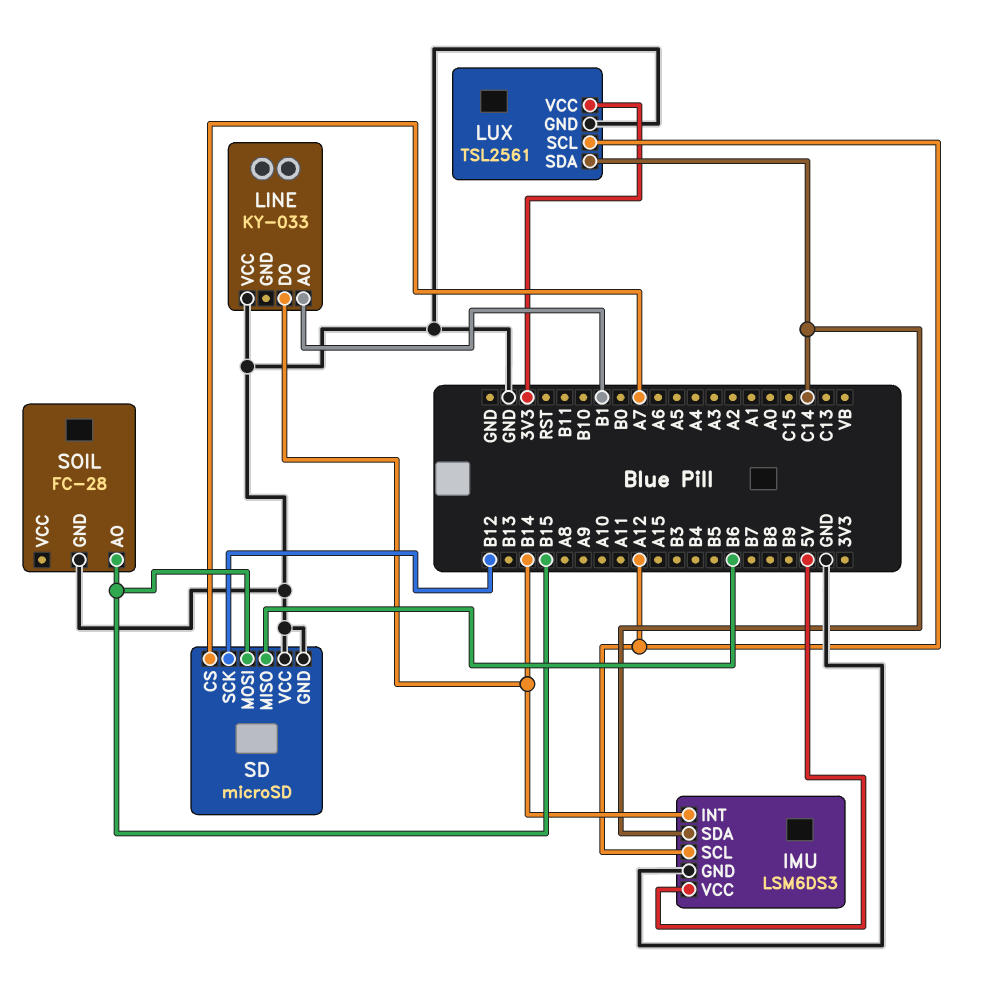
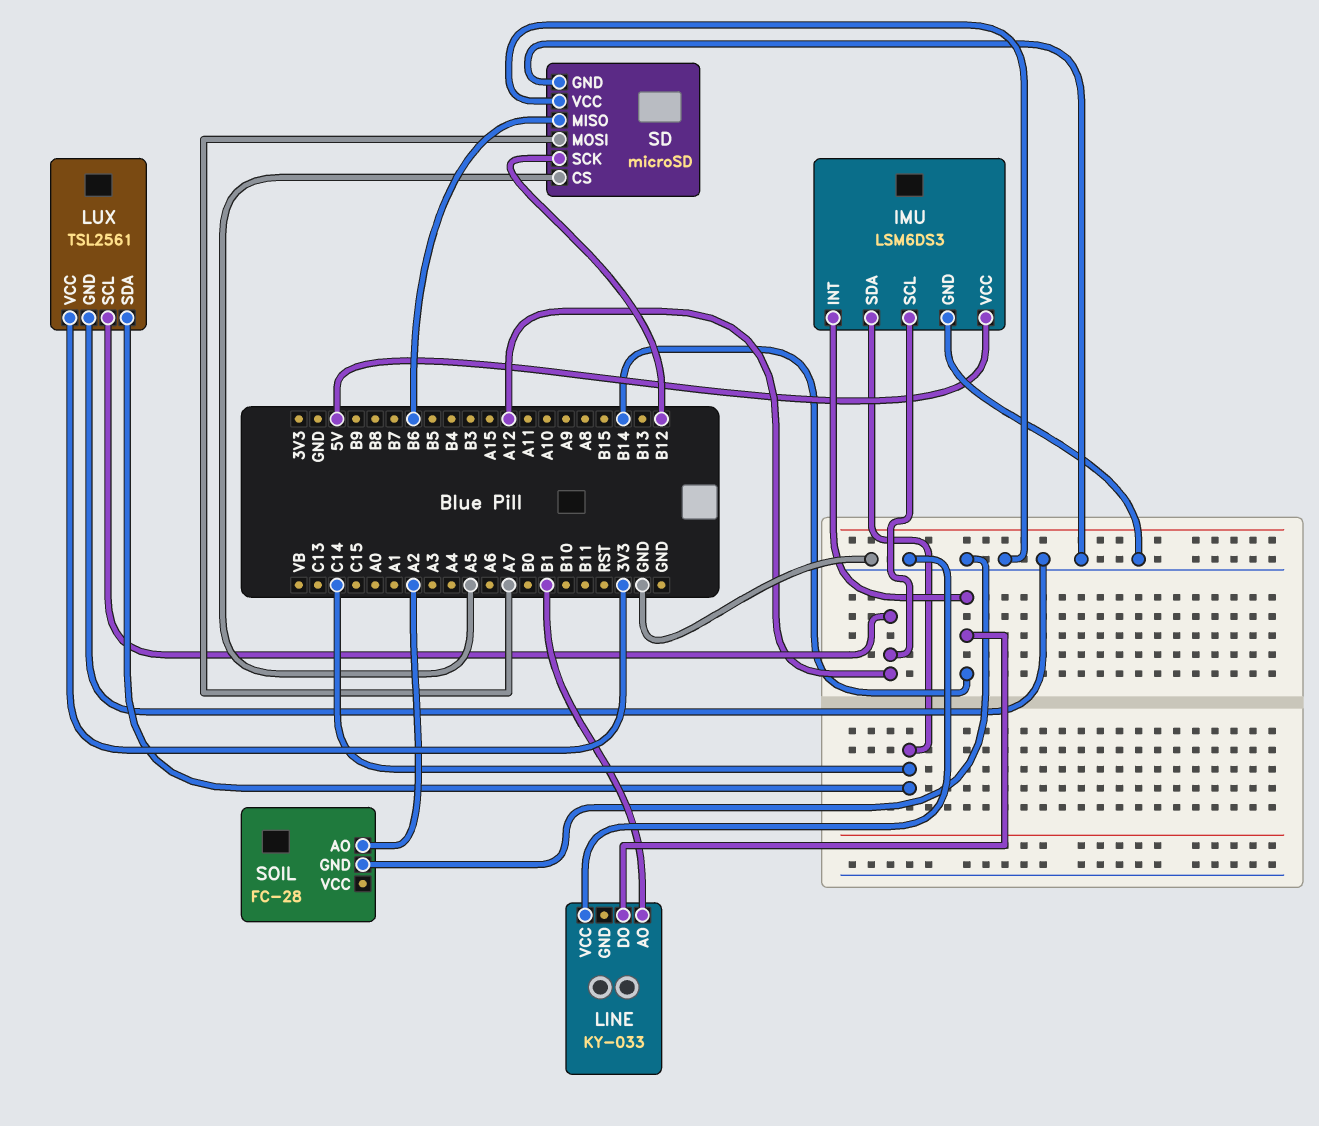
SD pin CS: A7 -> A5
SD pin MOSI: B15 -> A7
SOIL pin AO: B15 -> A2

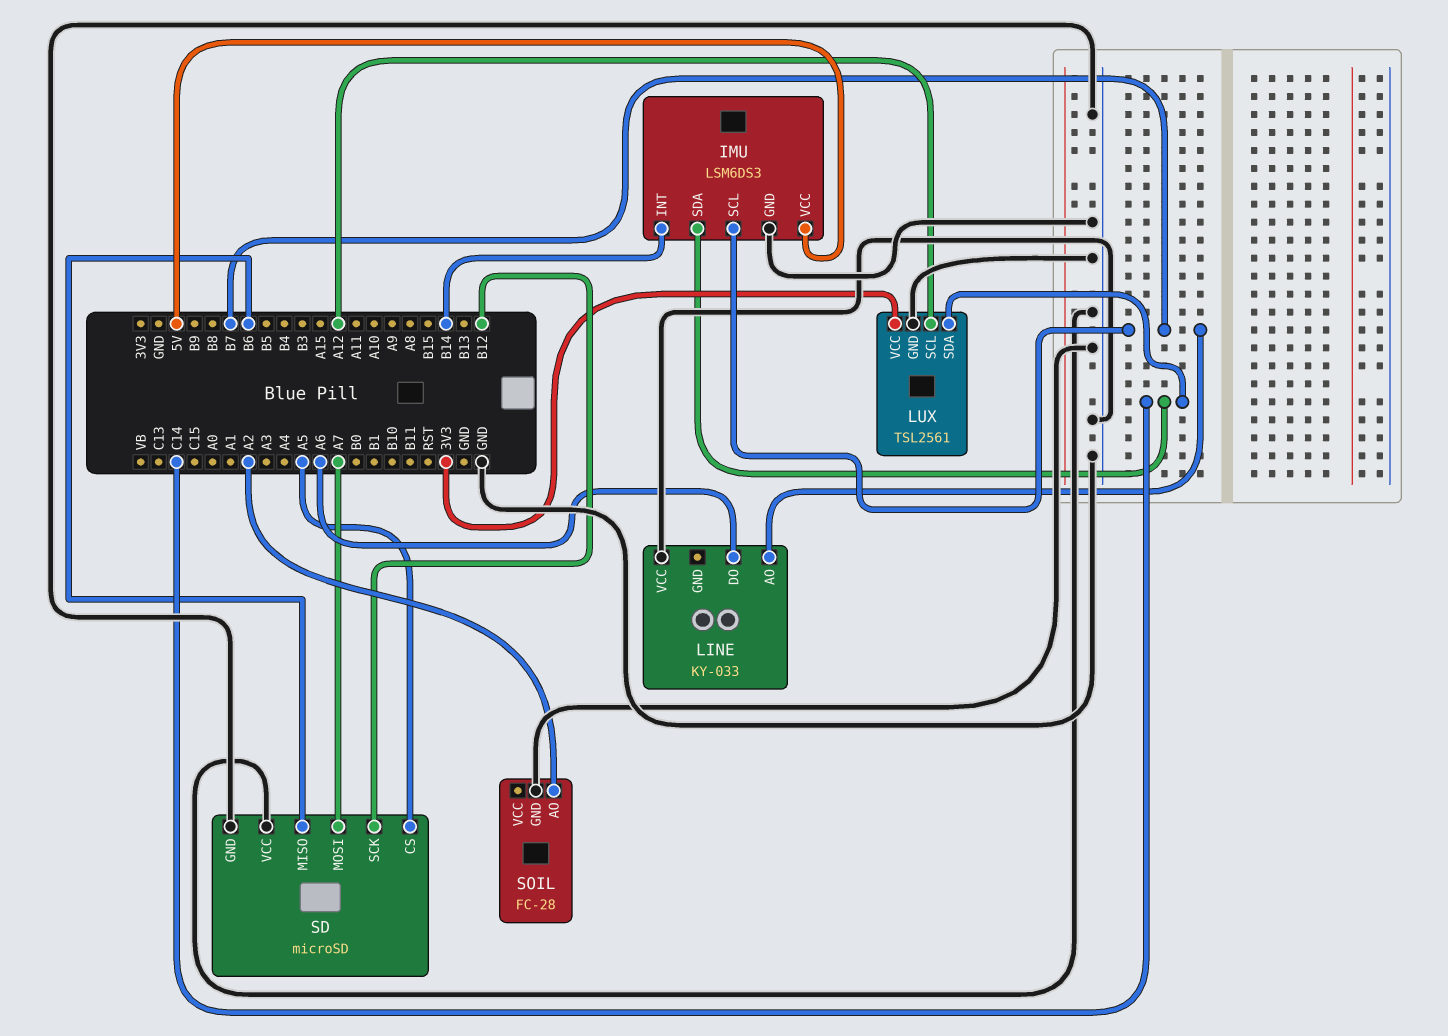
IMU pin SCL: A12 -> B7
LINE pin AO: B1 -> B7
LINE pin DO: B14 -> A6

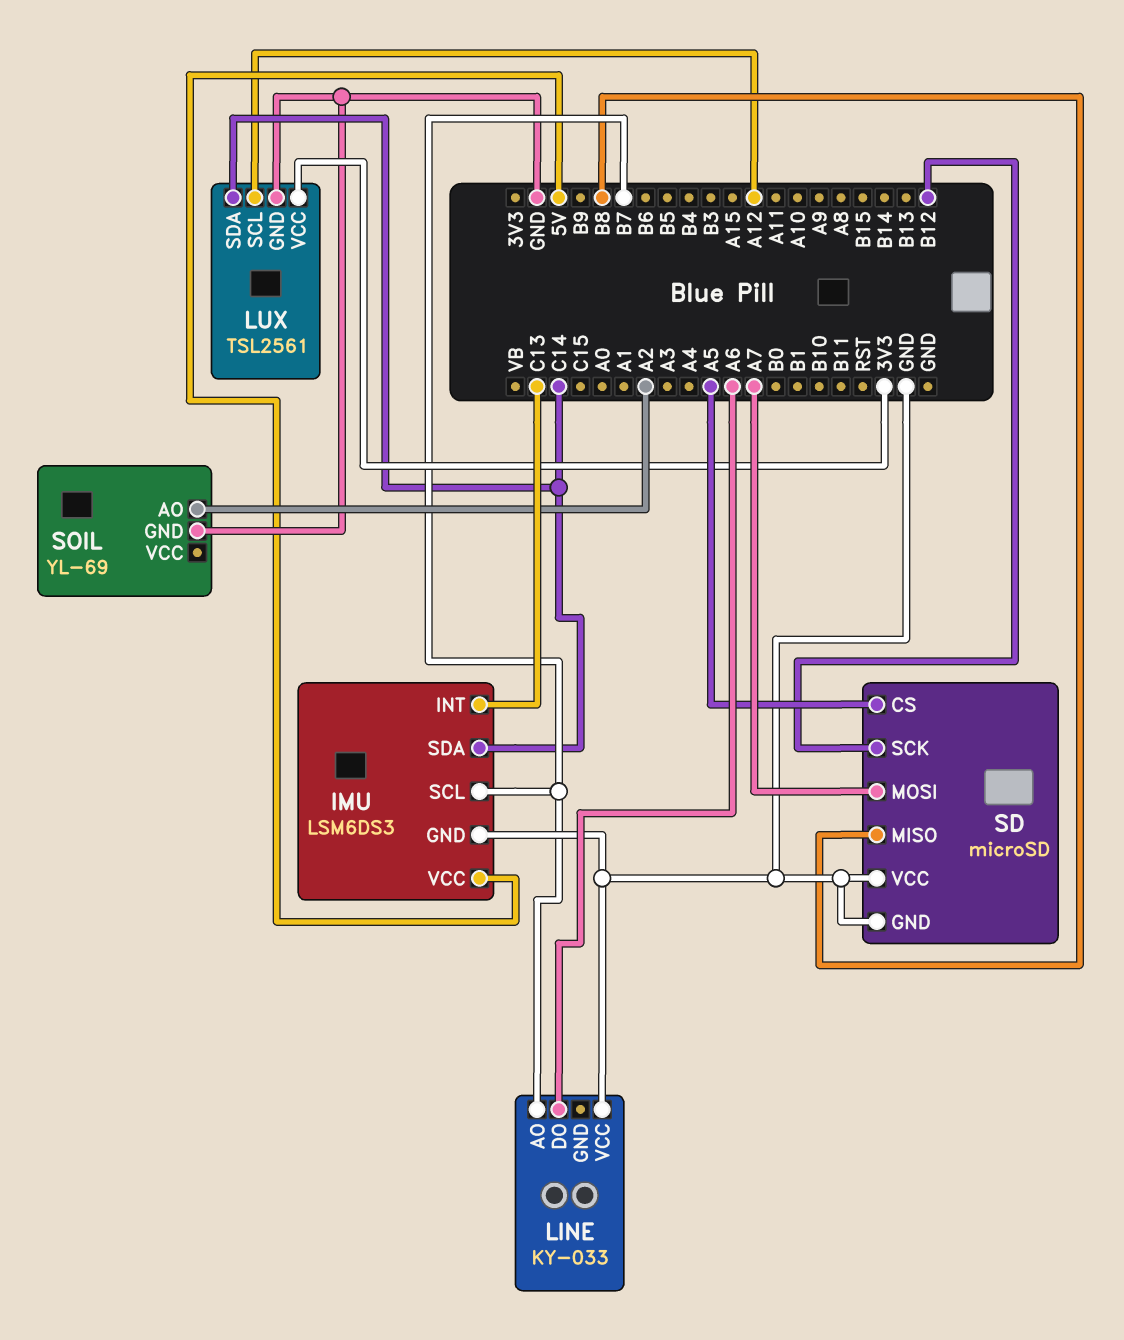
IMU pin INT: B14 -> C13
SD pin MISO: B6 -> B8
SOIL: FC-28 -> YL-69

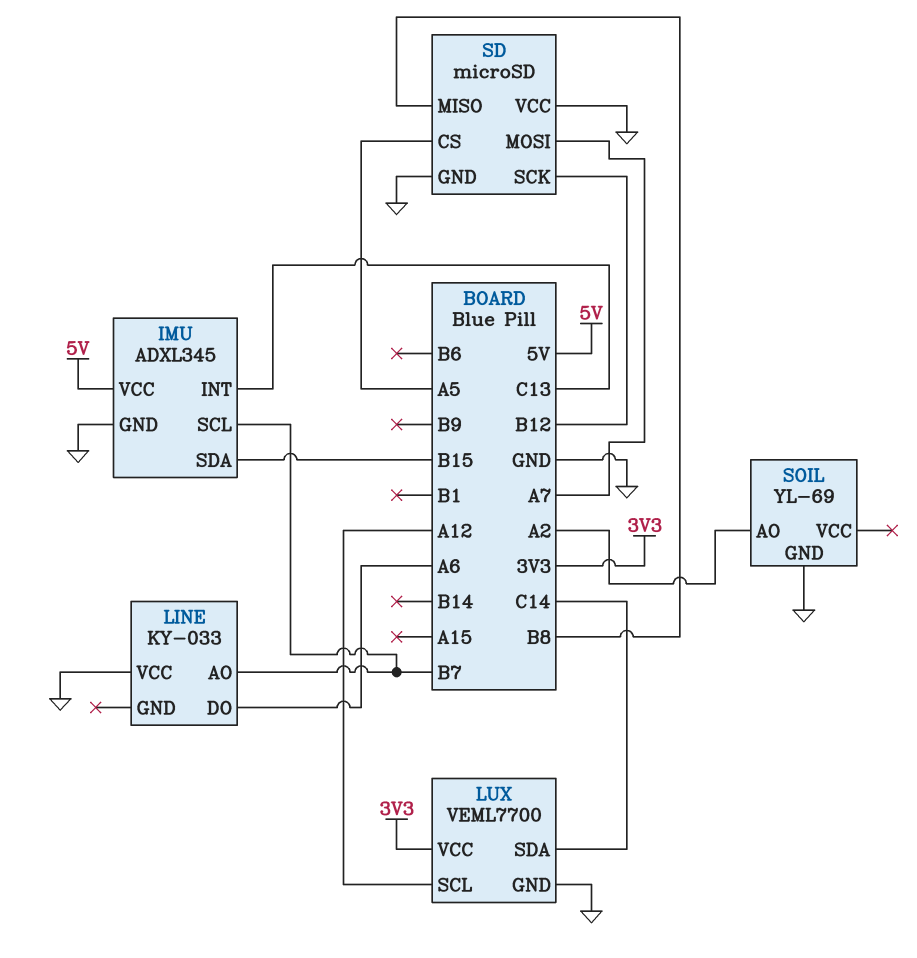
IMU: LSM6DS3 -> ADXL345
IMU pin SDA: C14 -> B15
LUX: TSL2561 -> VEML7700

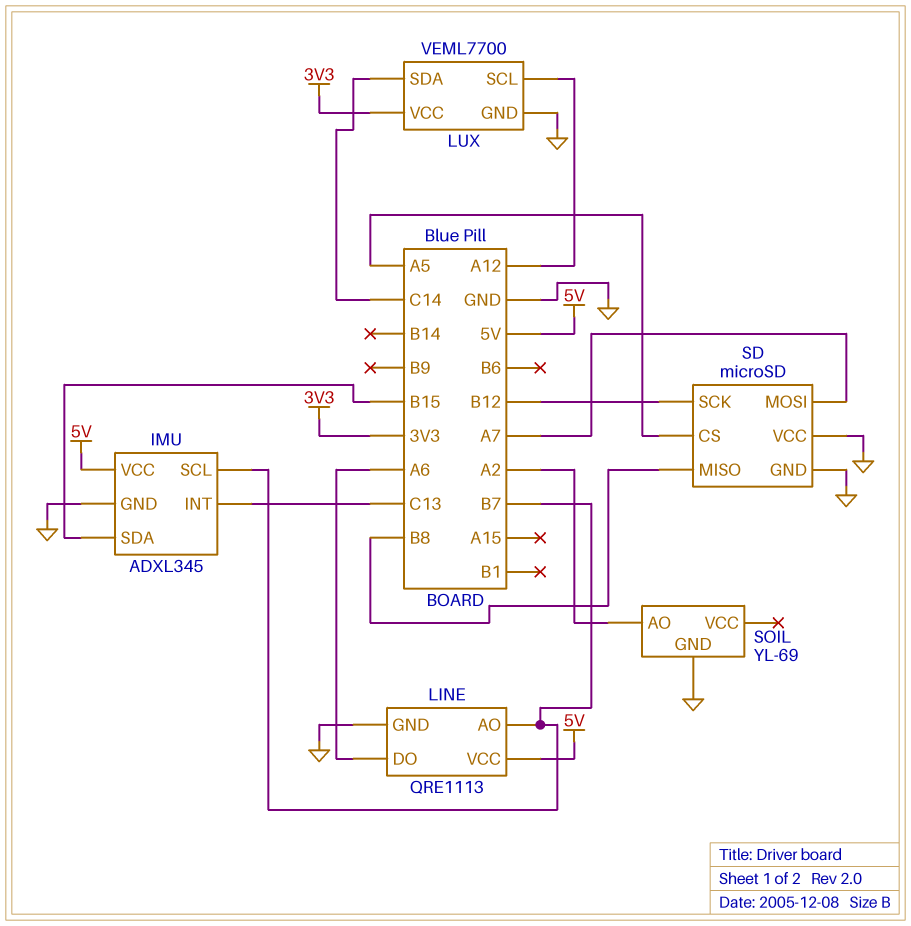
LINE: KY-033 -> QRE1113
LINE pin GND: none -> GND
LINE pin VCC: GND -> 5V

